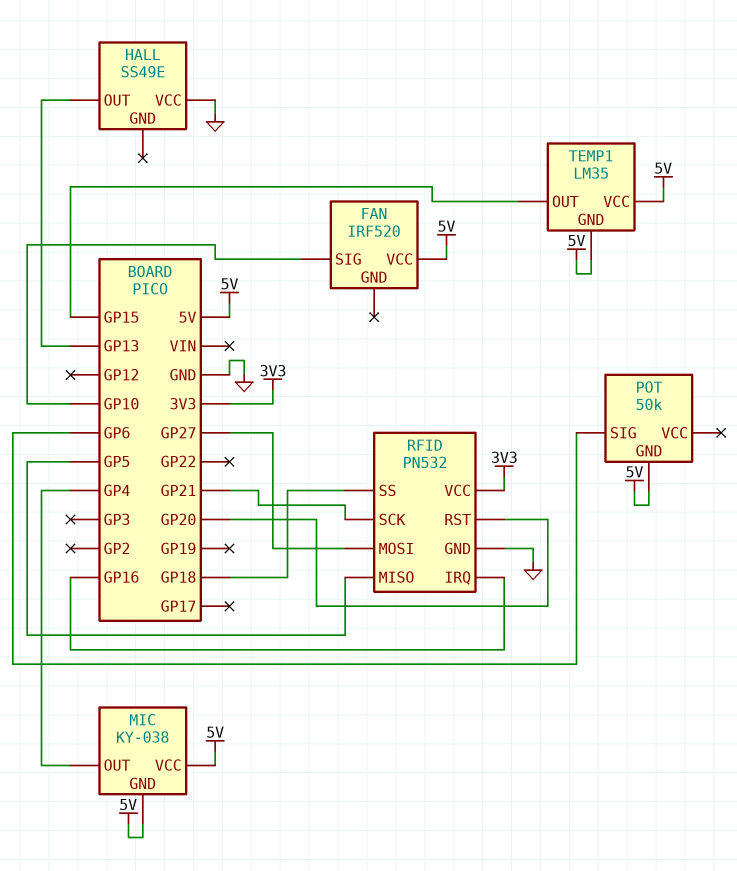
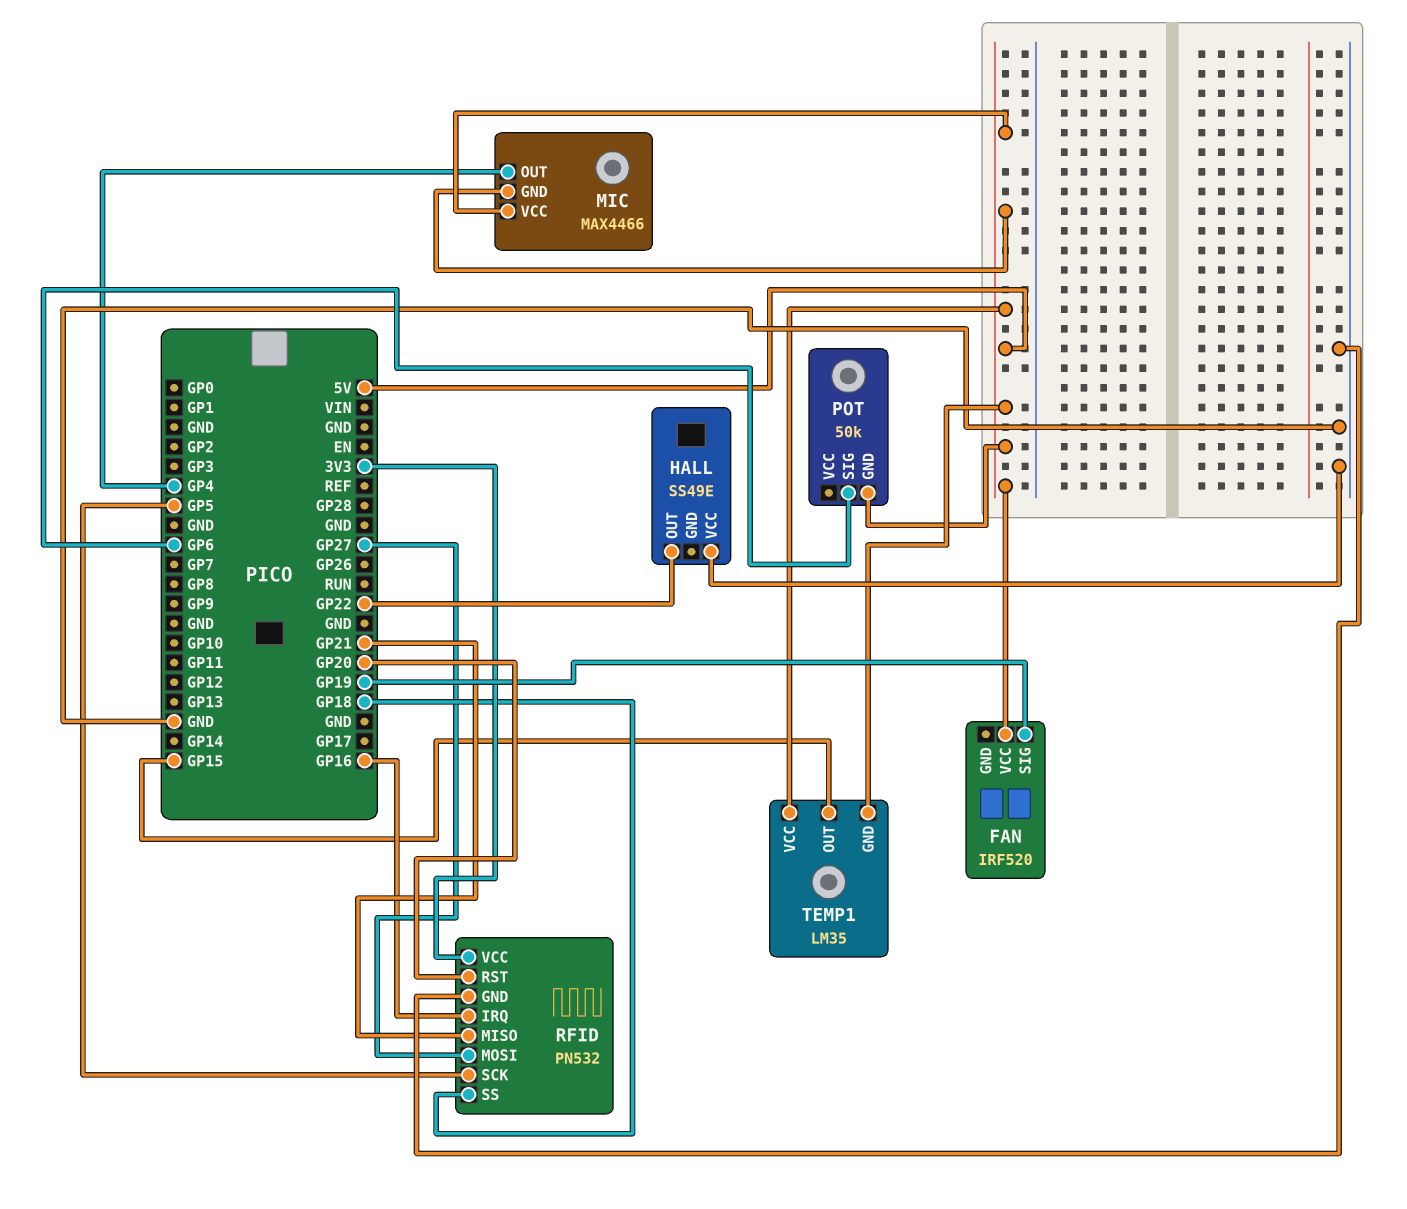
FAN pin SIG: GP10 -> GP19
HALL pin OUT: GP13 -> GP22
MIC: KY-038 -> MAX4466
RFID pin MISO: GP5 -> GP21
RFID pin SCK: GP21 -> GP5

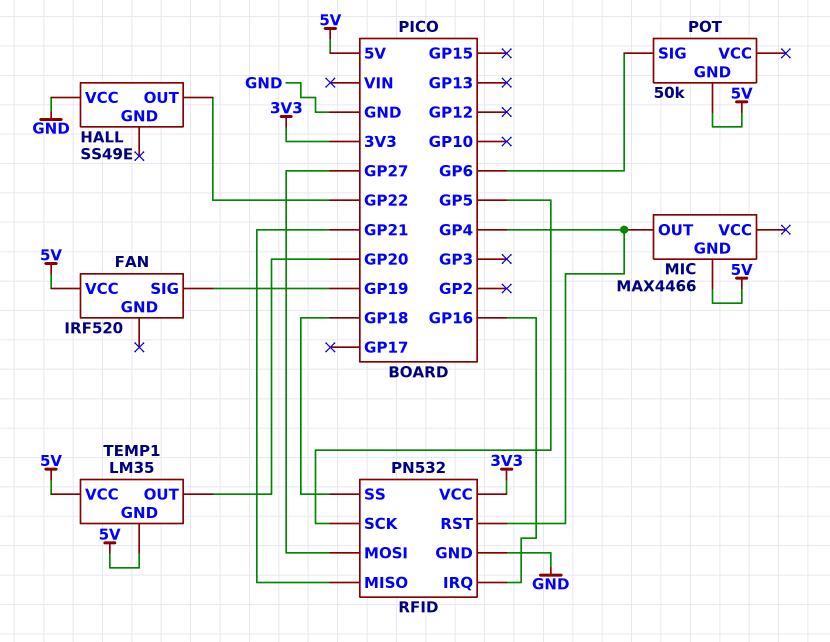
MIC pin VCC: 5V -> none
RFID pin RST: GP20 -> GP4
TEMP1 pin OUT: GP15 -> GP20

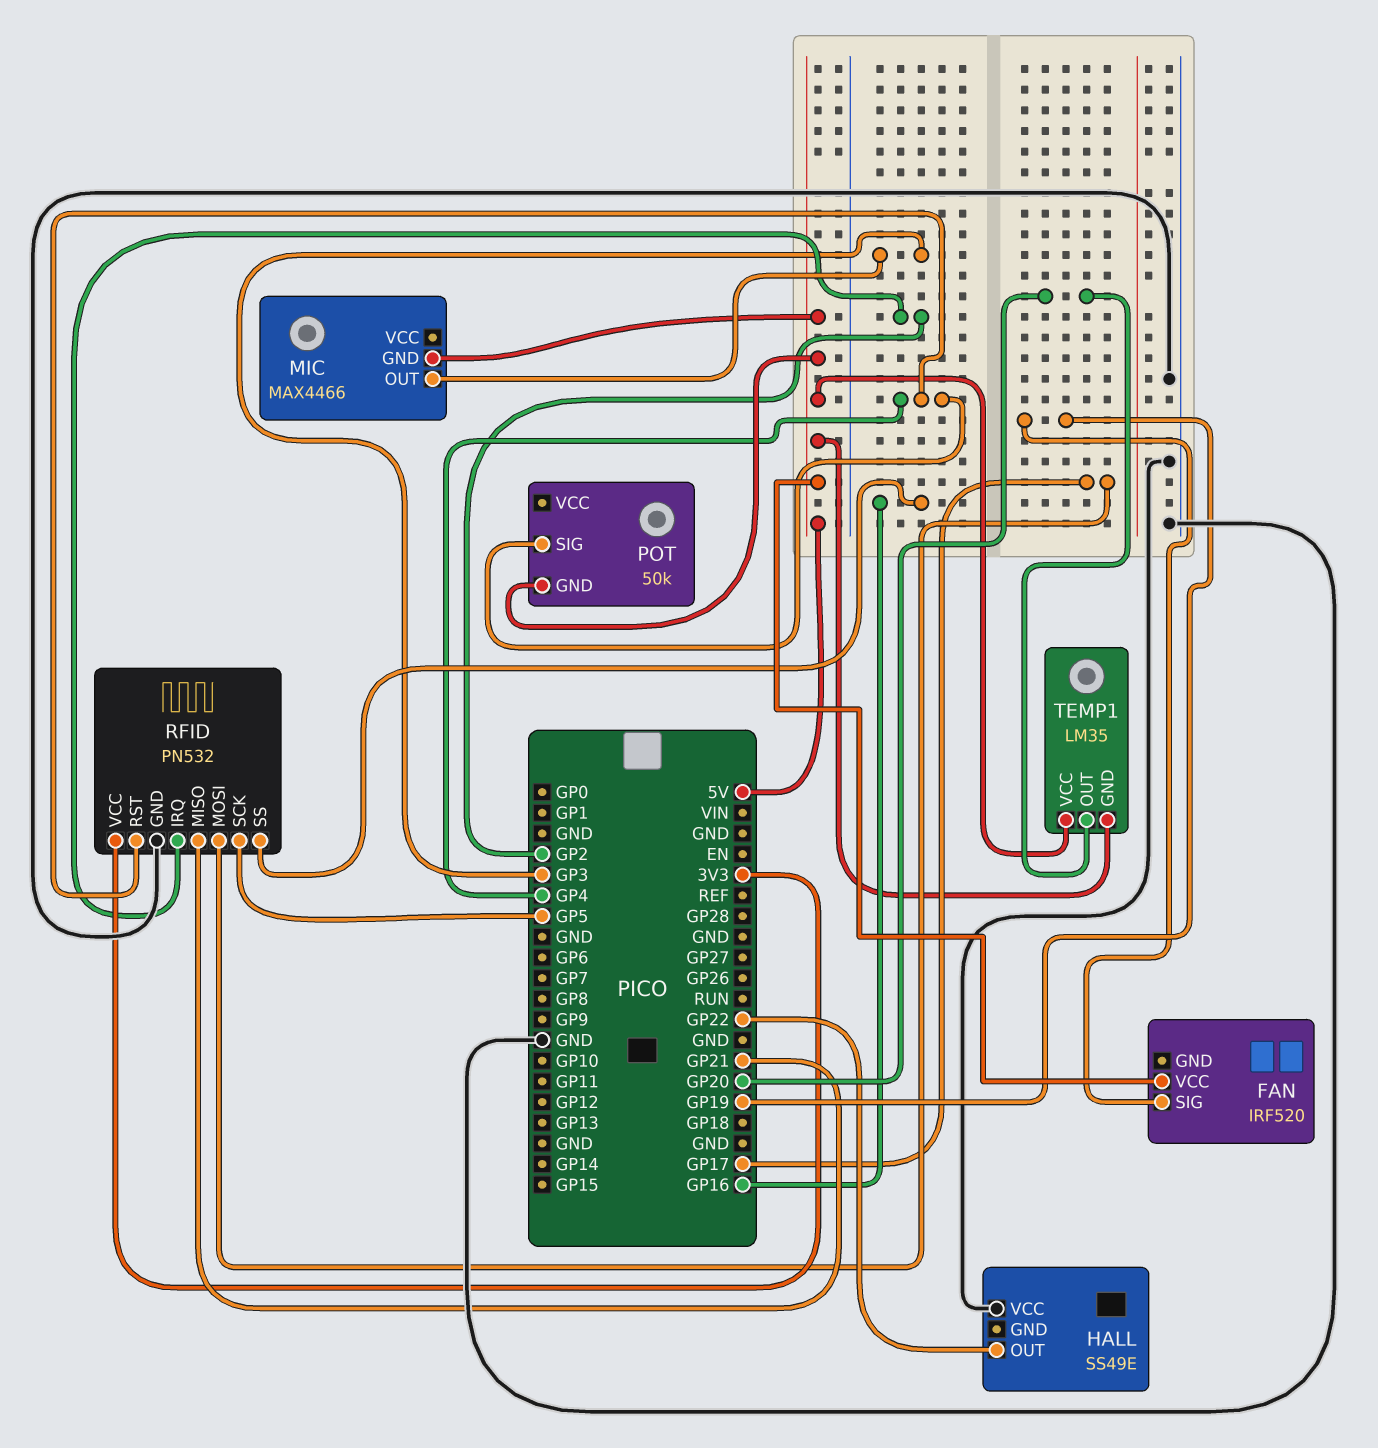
MIC pin OUT: GP4 -> GP3
POT pin SIG: GP6 -> GP4
RFID pin IRQ: GP16 -> GP2
RFID pin MOSI: GP27 -> GP17
RFID pin SS: GP18 -> GP16

